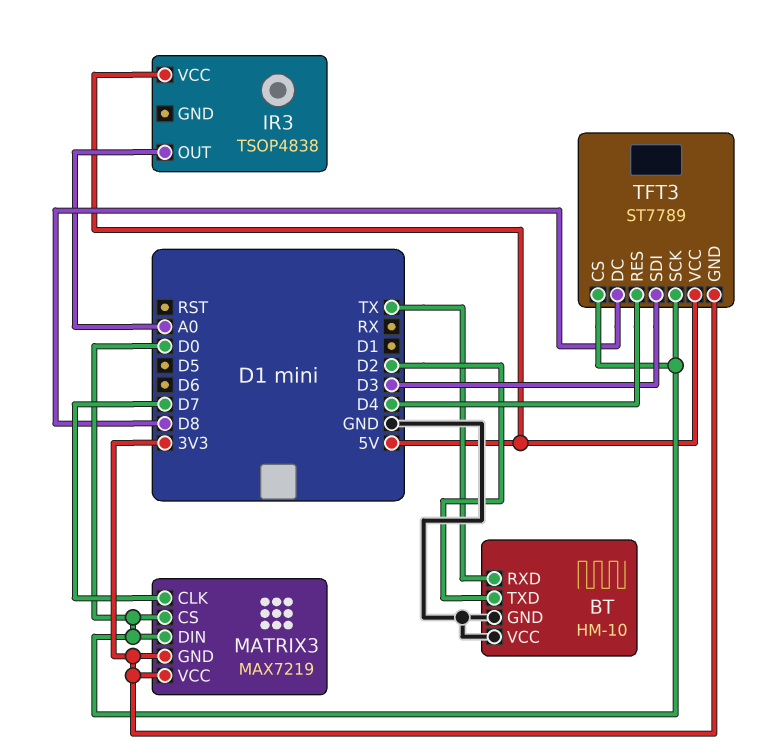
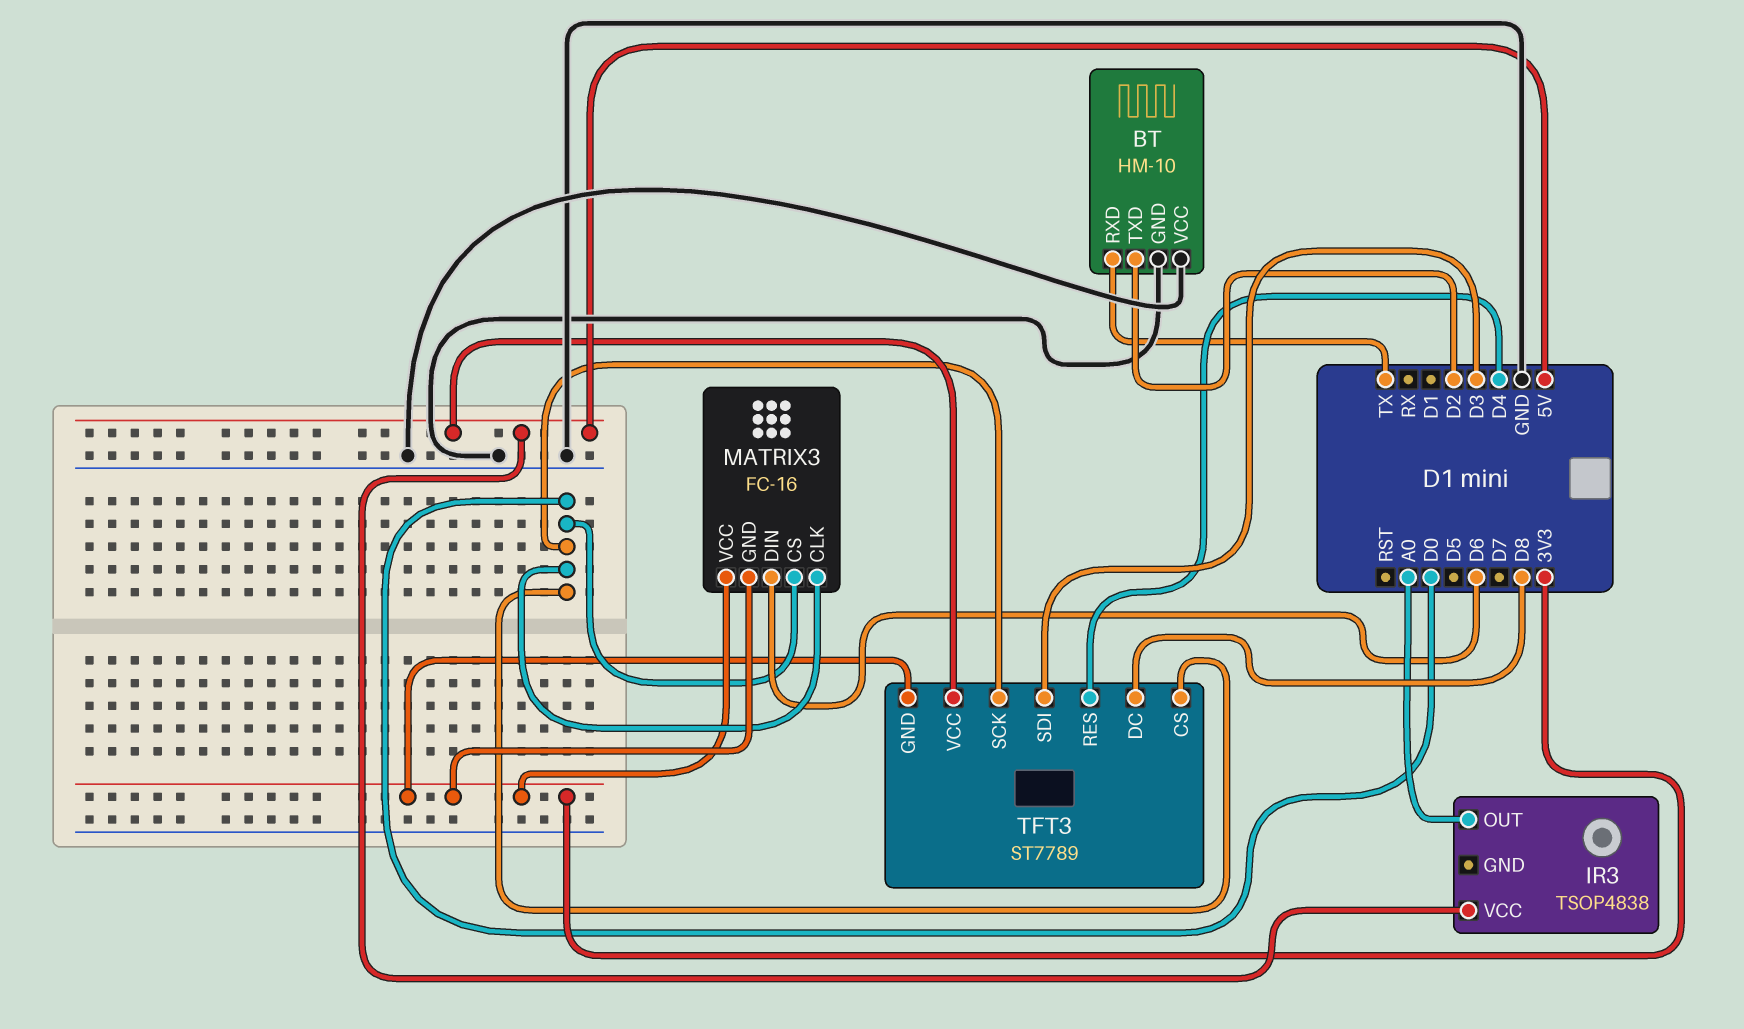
MATRIX3: MAX7219 -> FC-16
MATRIX3 pin CLK: D7 -> D0
MATRIX3 pin DIN: D0 -> D6

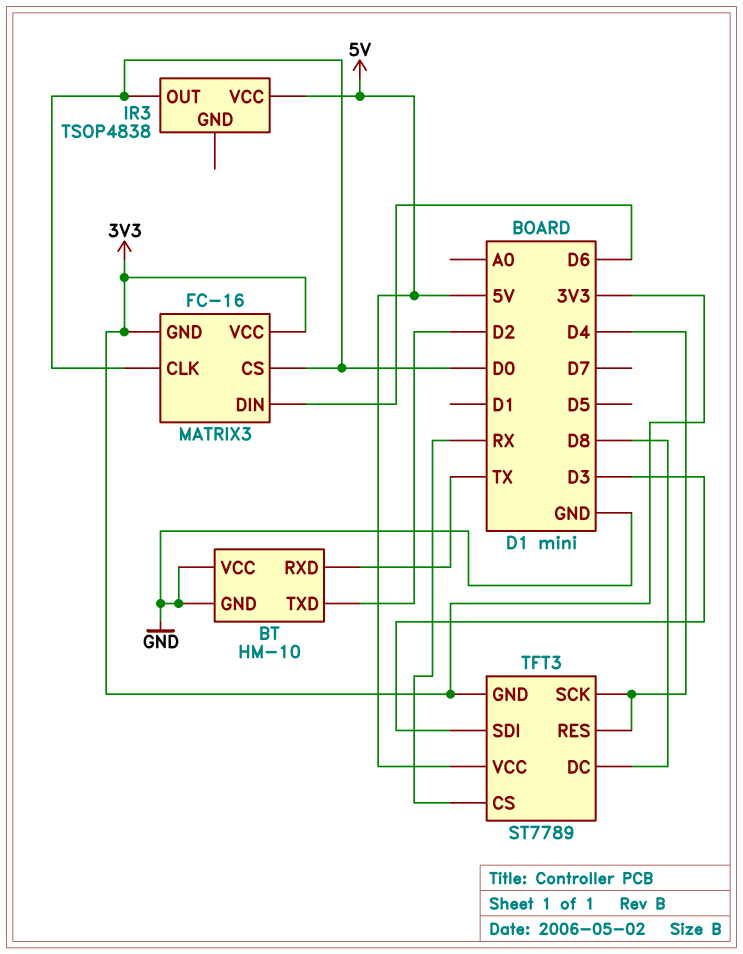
IR3 pin OUT: A0 -> D0
TFT3 pin CS: D0 -> RX
TFT3 pin SCK: D0 -> D4

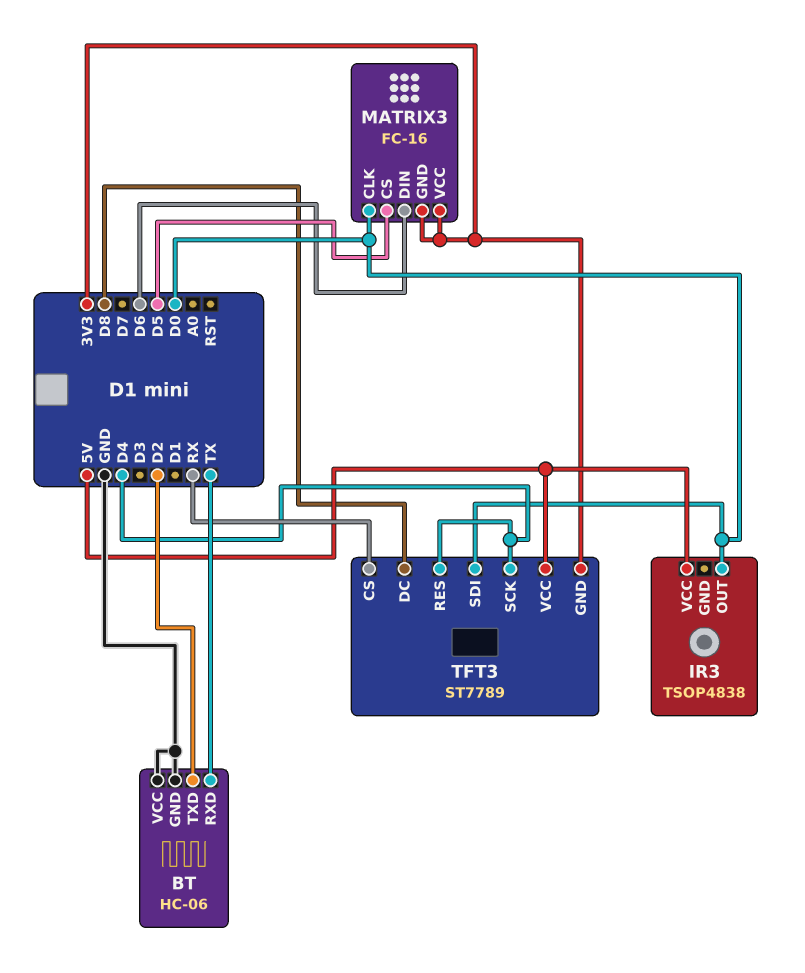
BT: HM-10 -> HC-06
MATRIX3 pin CS: D0 -> D5
TFT3 pin SDI: D3 -> D0

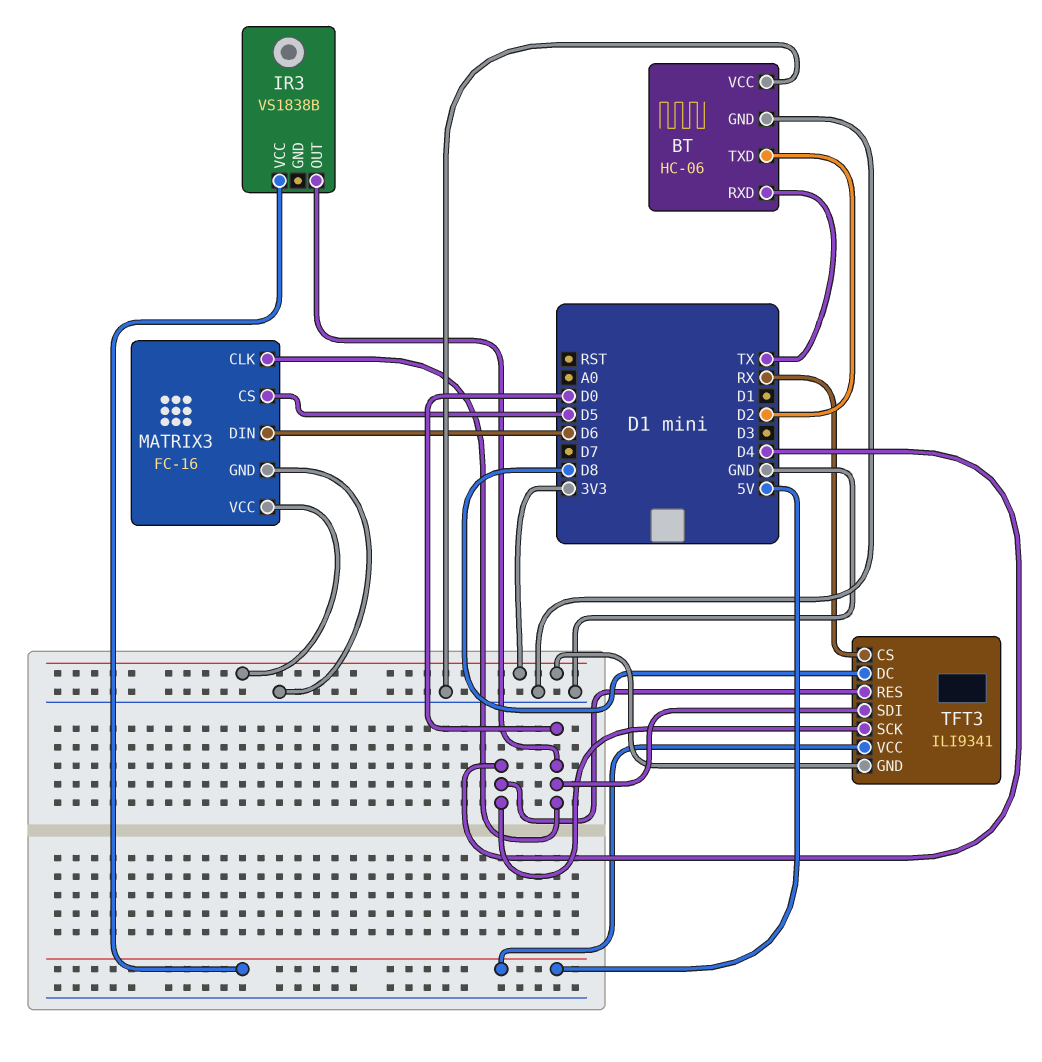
IR3: TSOP4838 -> VS1838B
MATRIX3 pin GND: 3V3 -> GND
TFT3: ST7789 -> ILI9341

